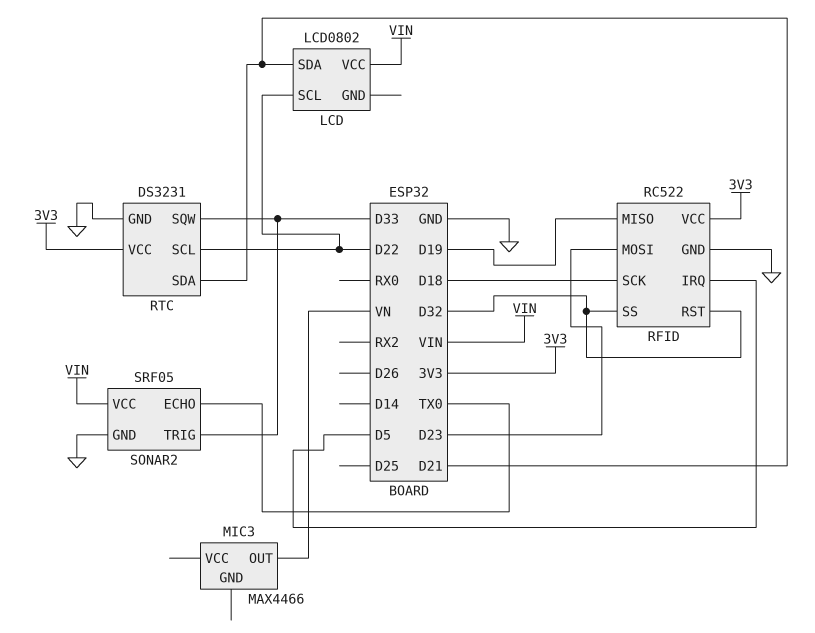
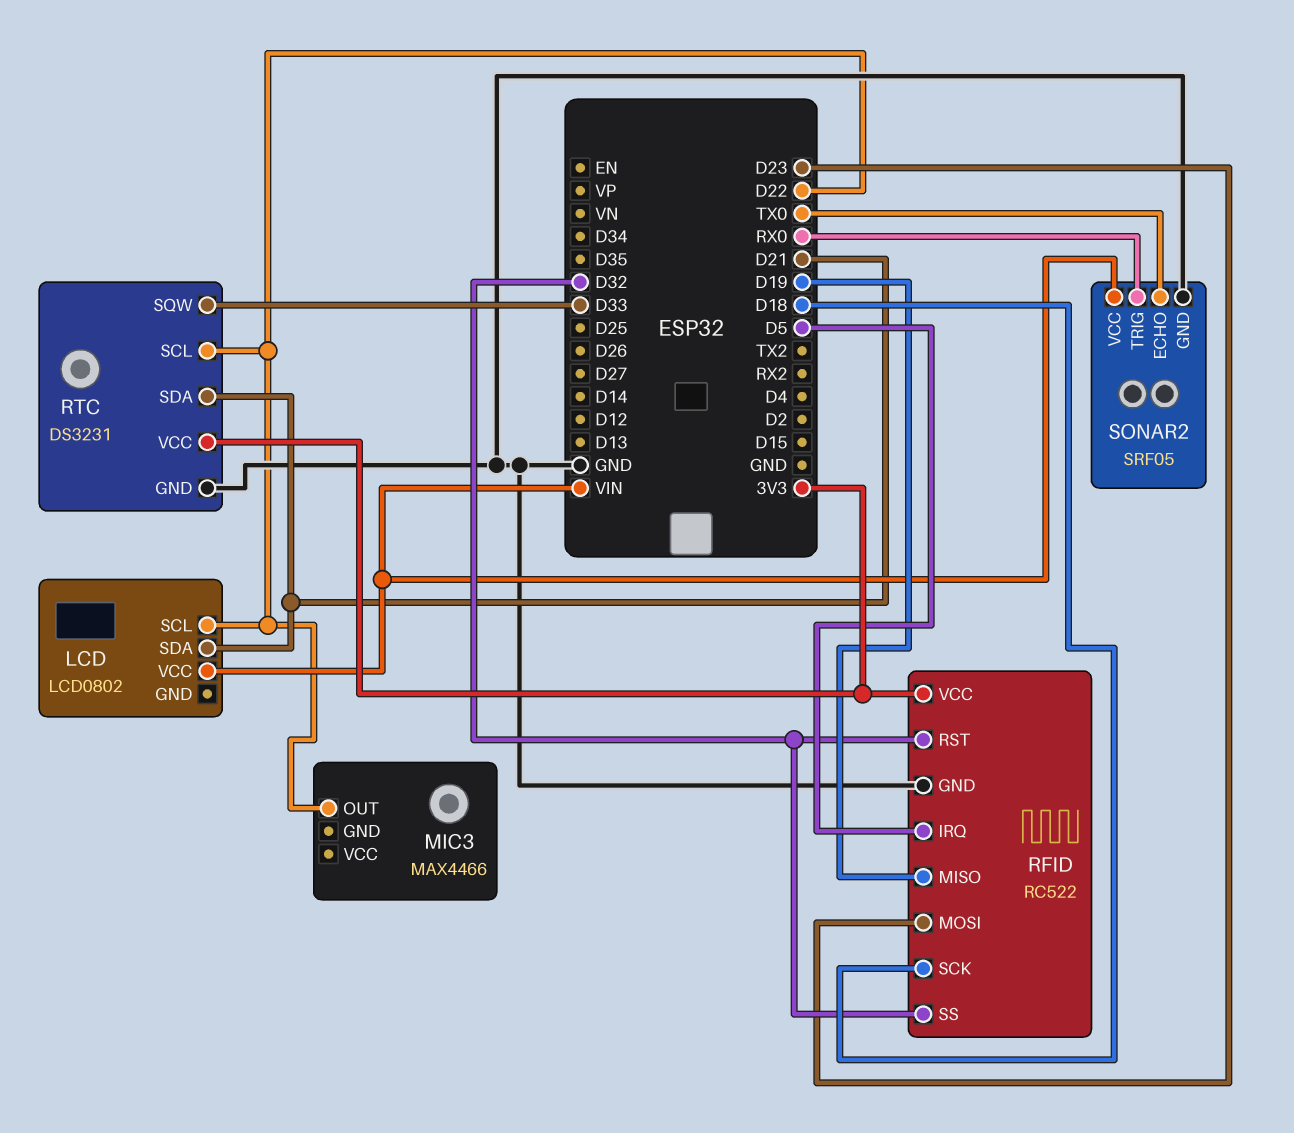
MIC3 pin OUT: VN -> D22
SONAR2 pin TRIG: D33 -> RX0

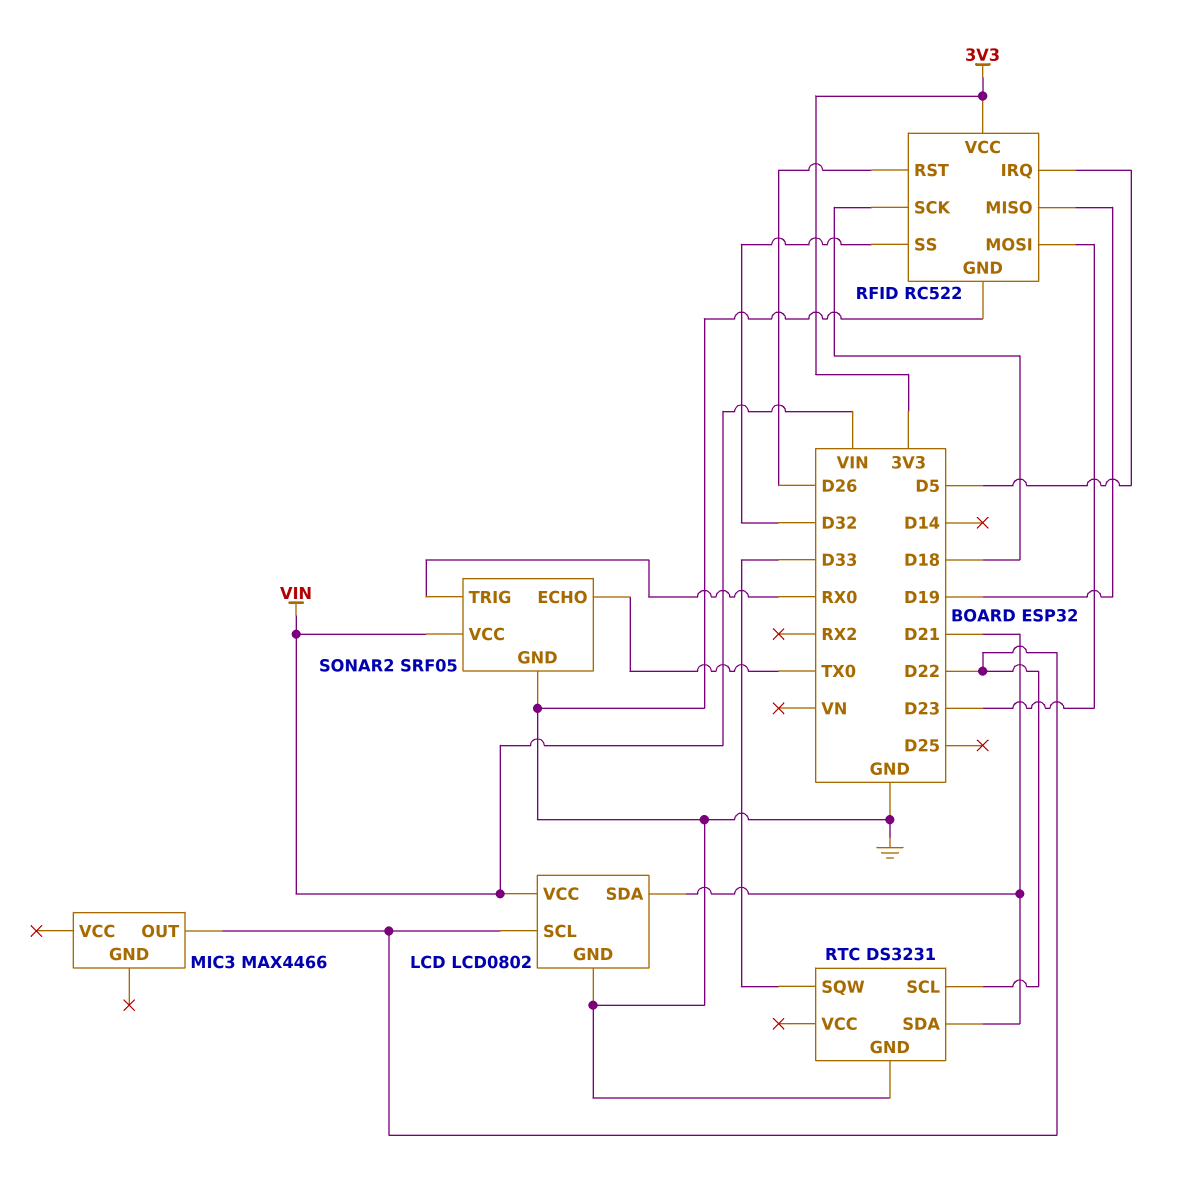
LCD pin GND: none -> GND
RFID pin RST: D32 -> D26
RTC pin VCC: 3V3 -> none

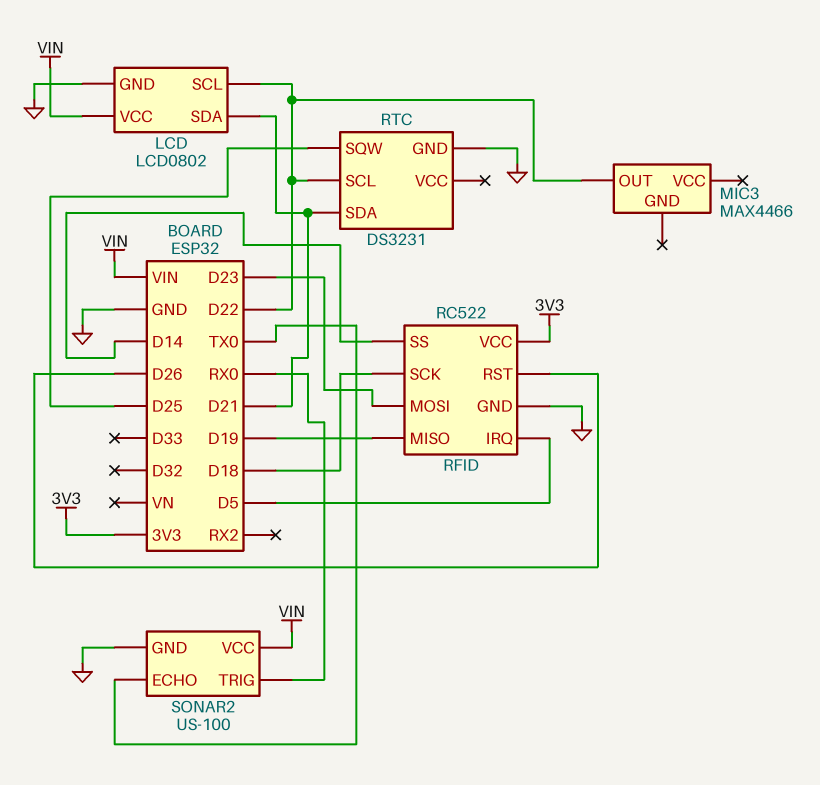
RFID pin SS: D32 -> D14
RTC pin SQW: D33 -> D25
SONAR2: SRF05 -> US-100

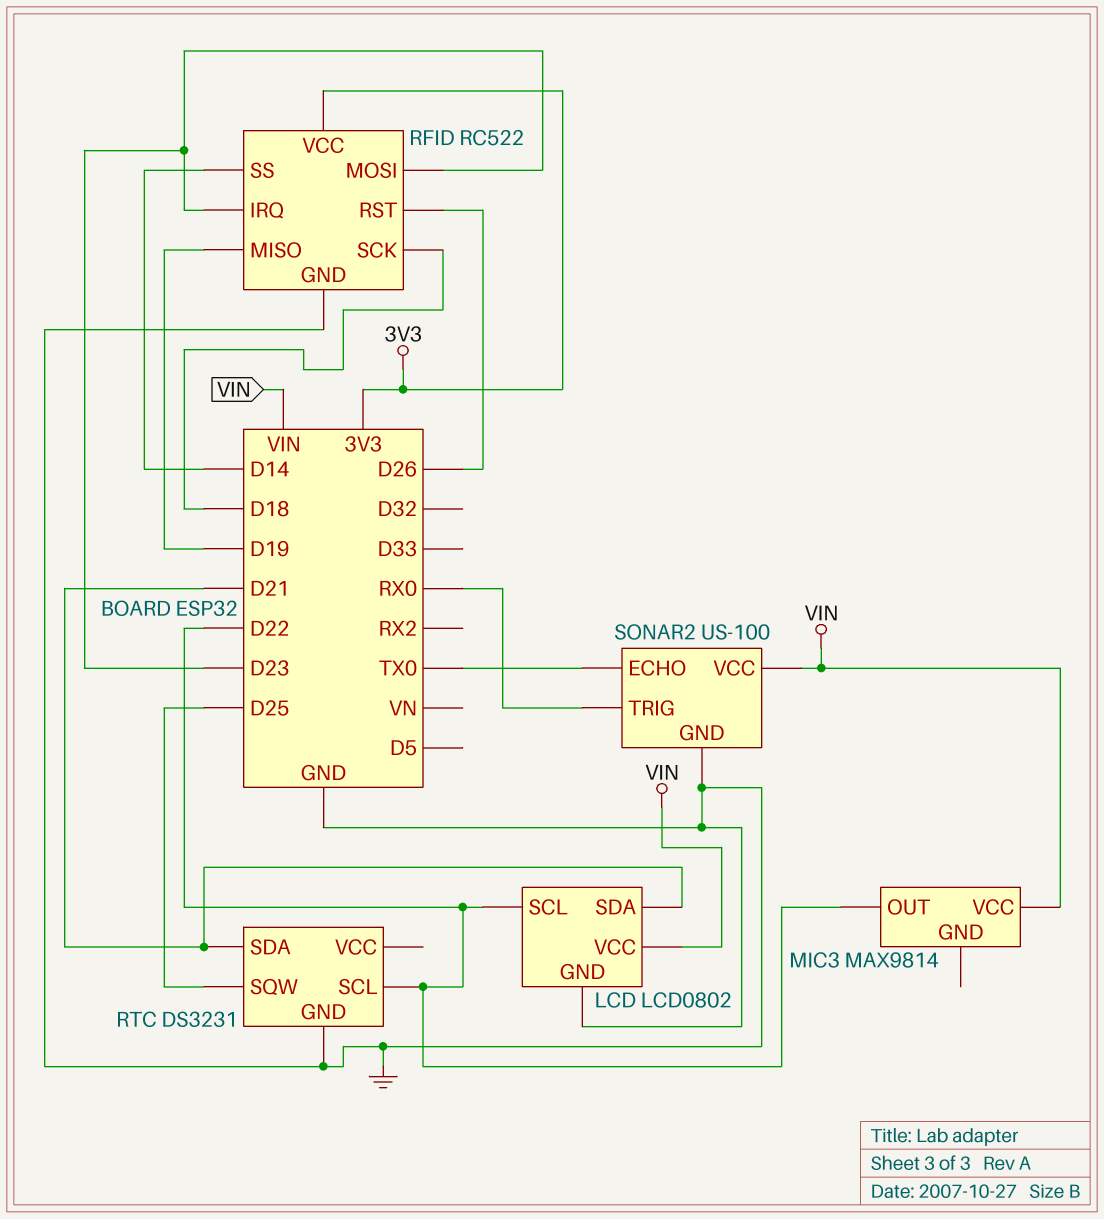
MIC3: MAX4466 -> MAX9814
MIC3 pin VCC: none -> VIN
RFID pin IRQ: D5 -> D23

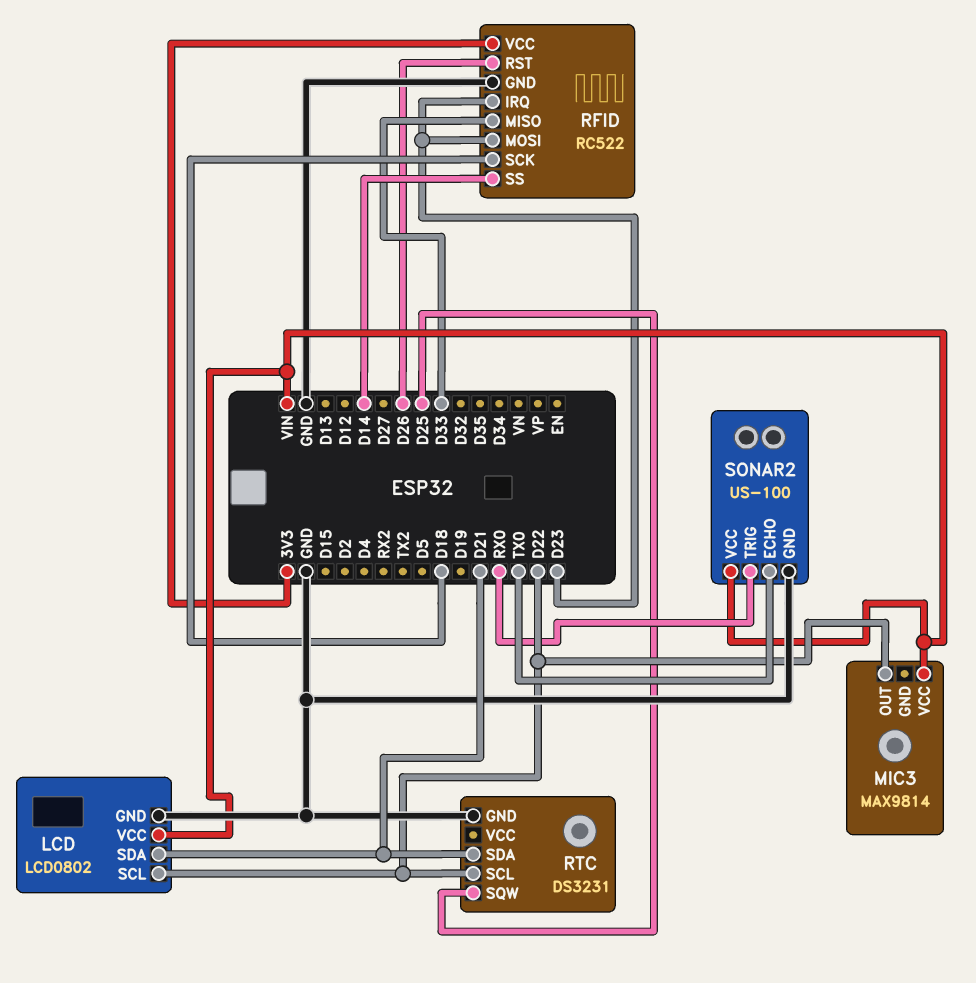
RFID pin MISO: D19 -> D33

